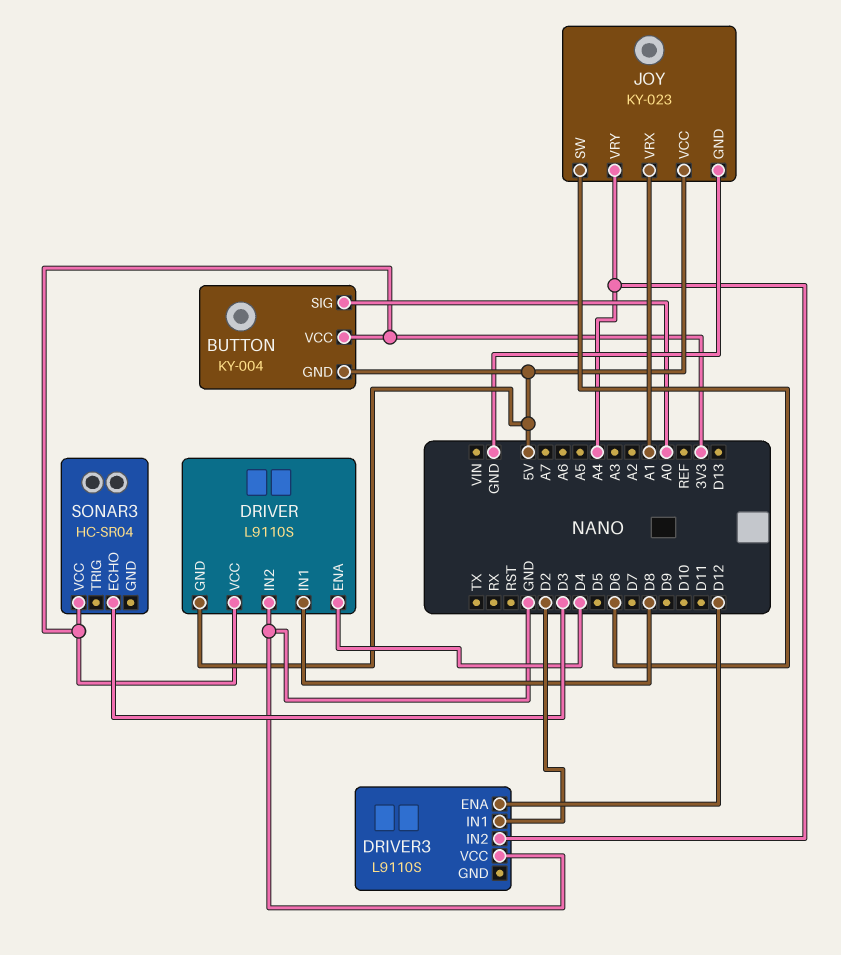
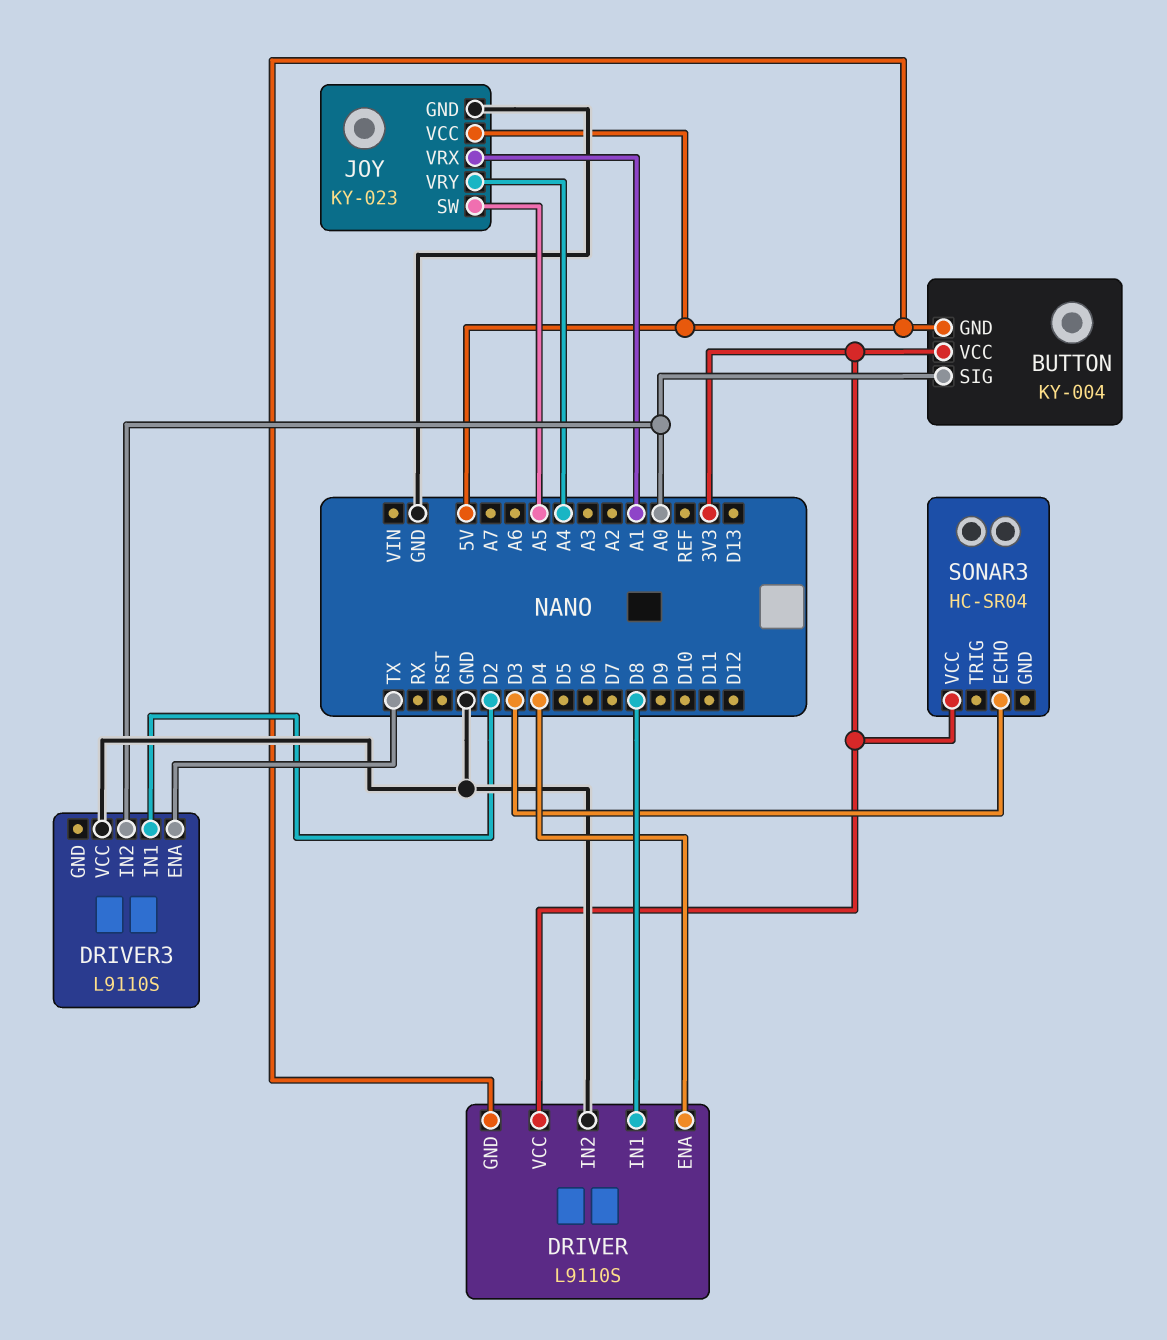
DRIVER3 pin ENA: D12 -> TX
DRIVER3 pin IN2: A4 -> A0
JOY pin SW: D6 -> A5

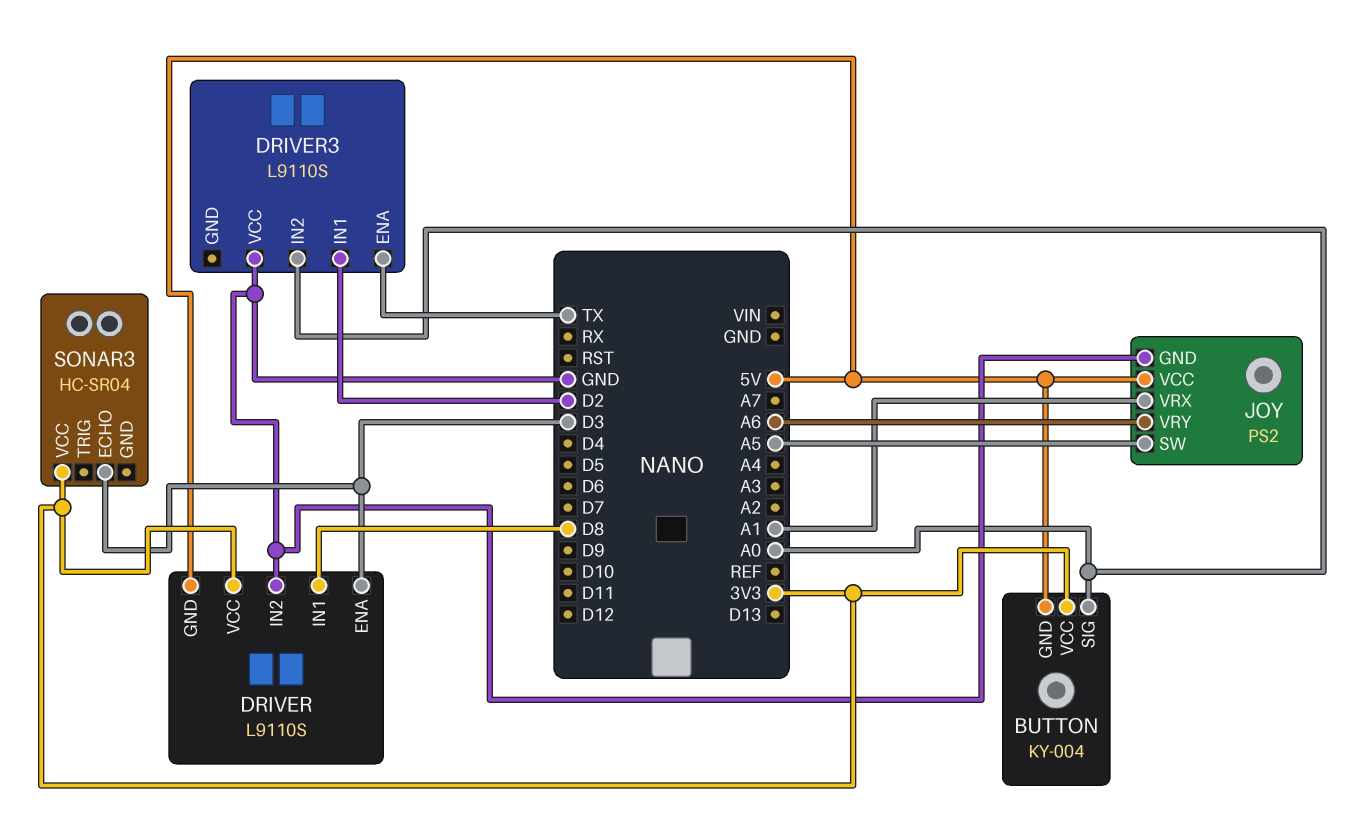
DRIVER pin ENA: D4 -> D3
JOY: KY-023 -> PS2
JOY pin VRY: A4 -> A6

